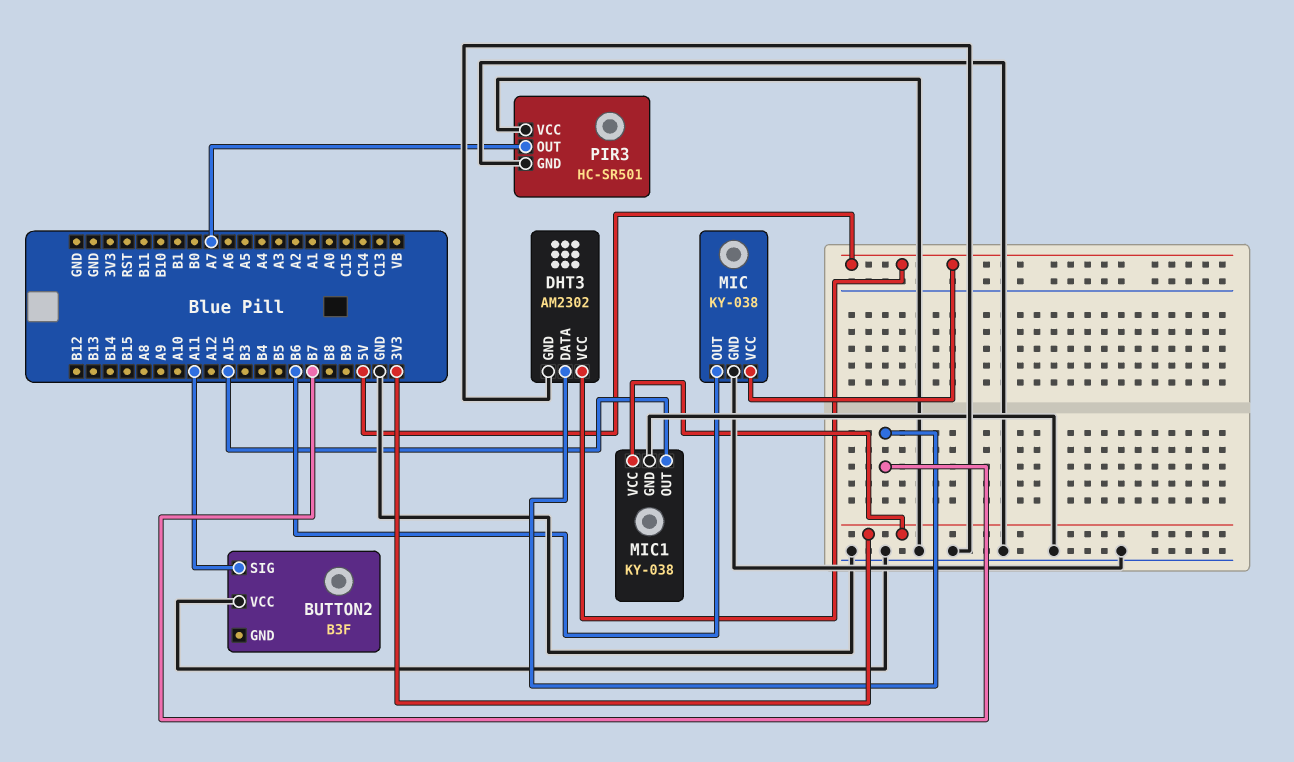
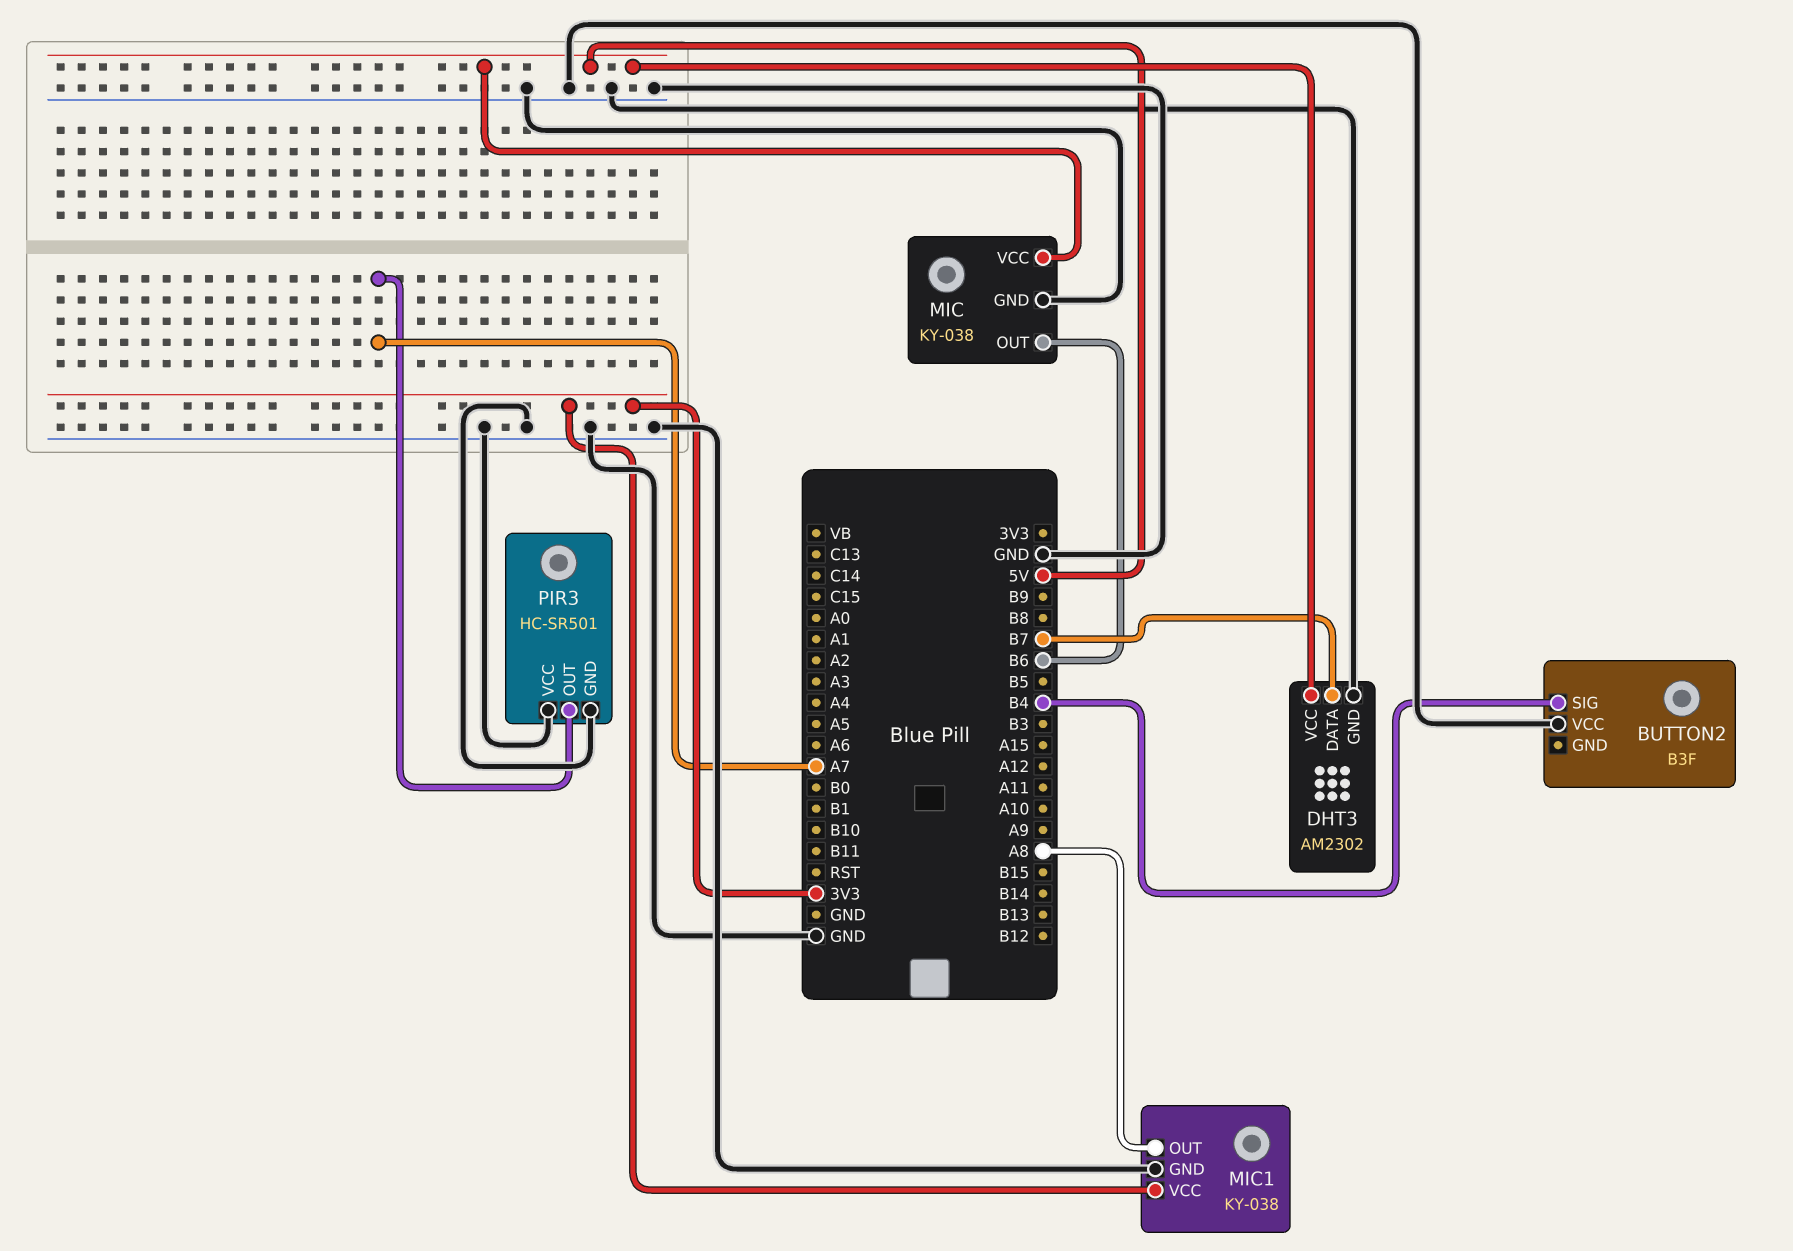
BUTTON2 pin SIG: A11 -> B4
MIC1 pin OUT: A15 -> A8

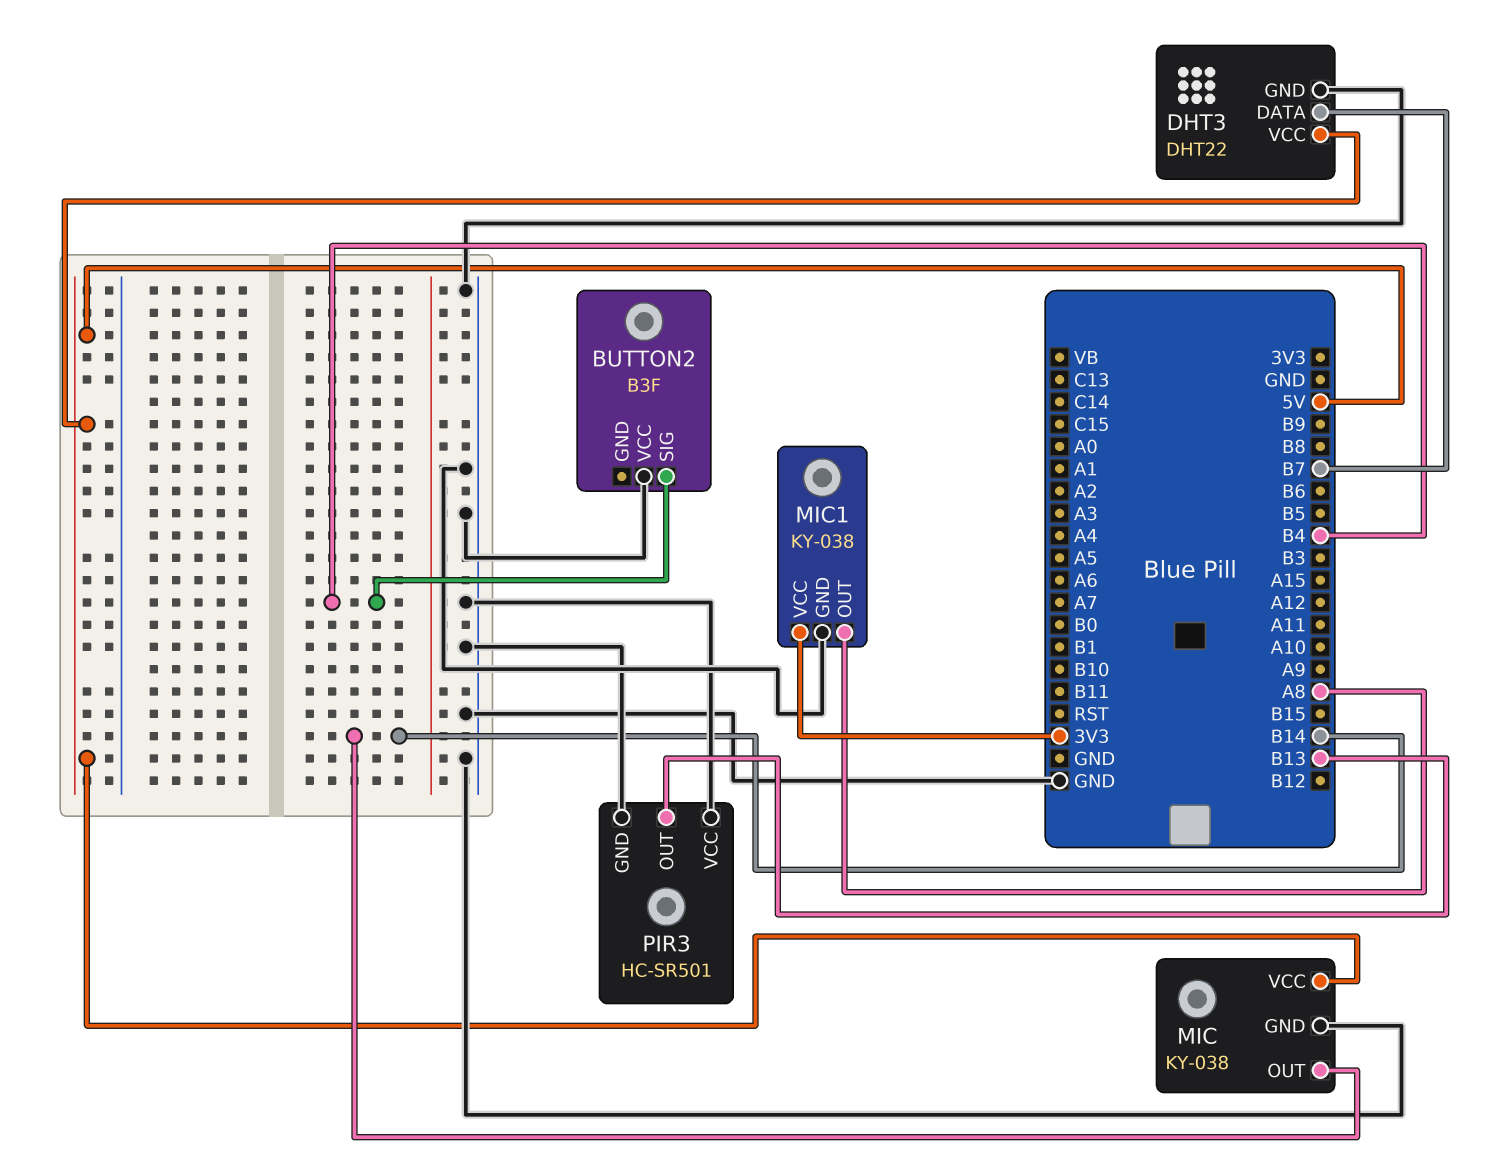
DHT3: AM2302 -> DHT22
MIC pin OUT: B6 -> B14
PIR3 pin OUT: A7 -> B13

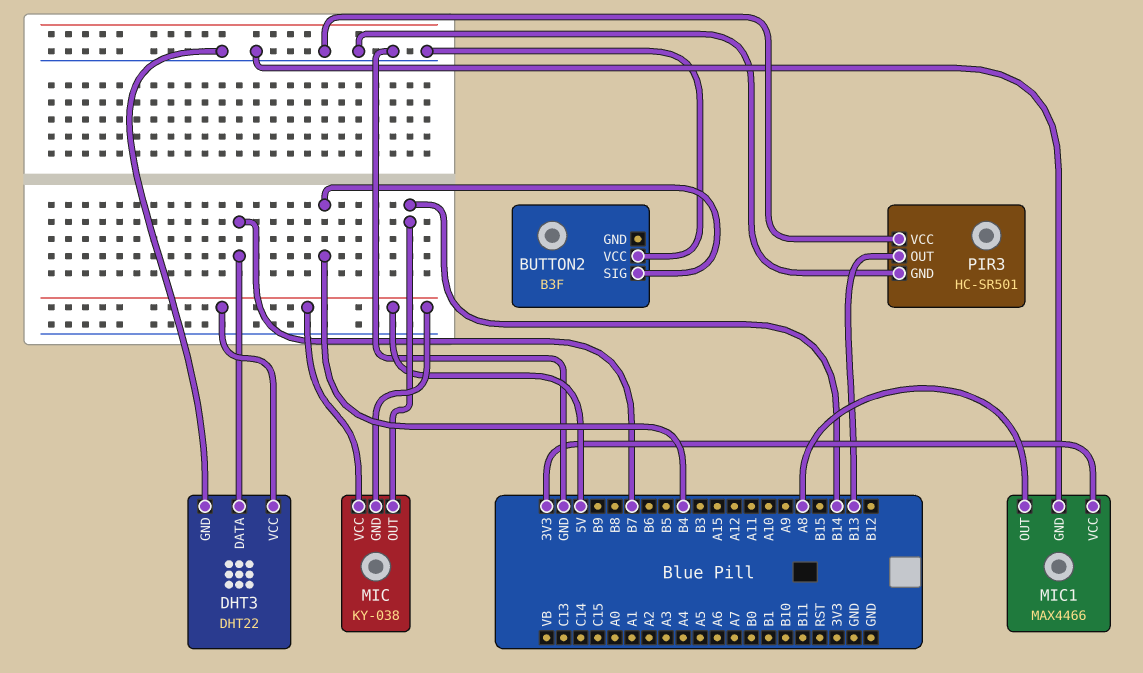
MIC pin GND: GND -> 5V
MIC1: KY-038 -> MAX4466

